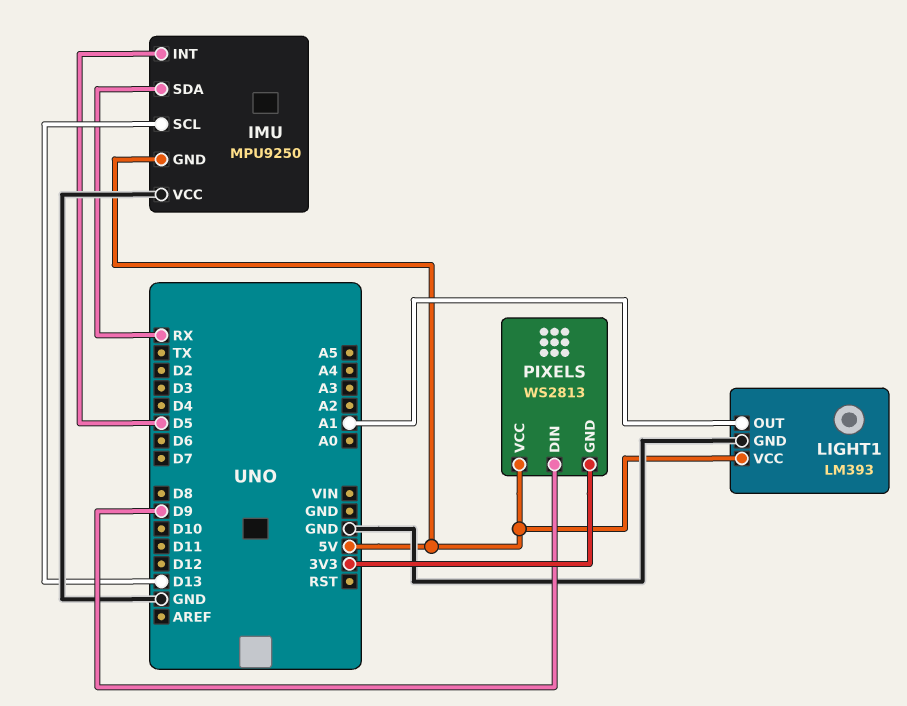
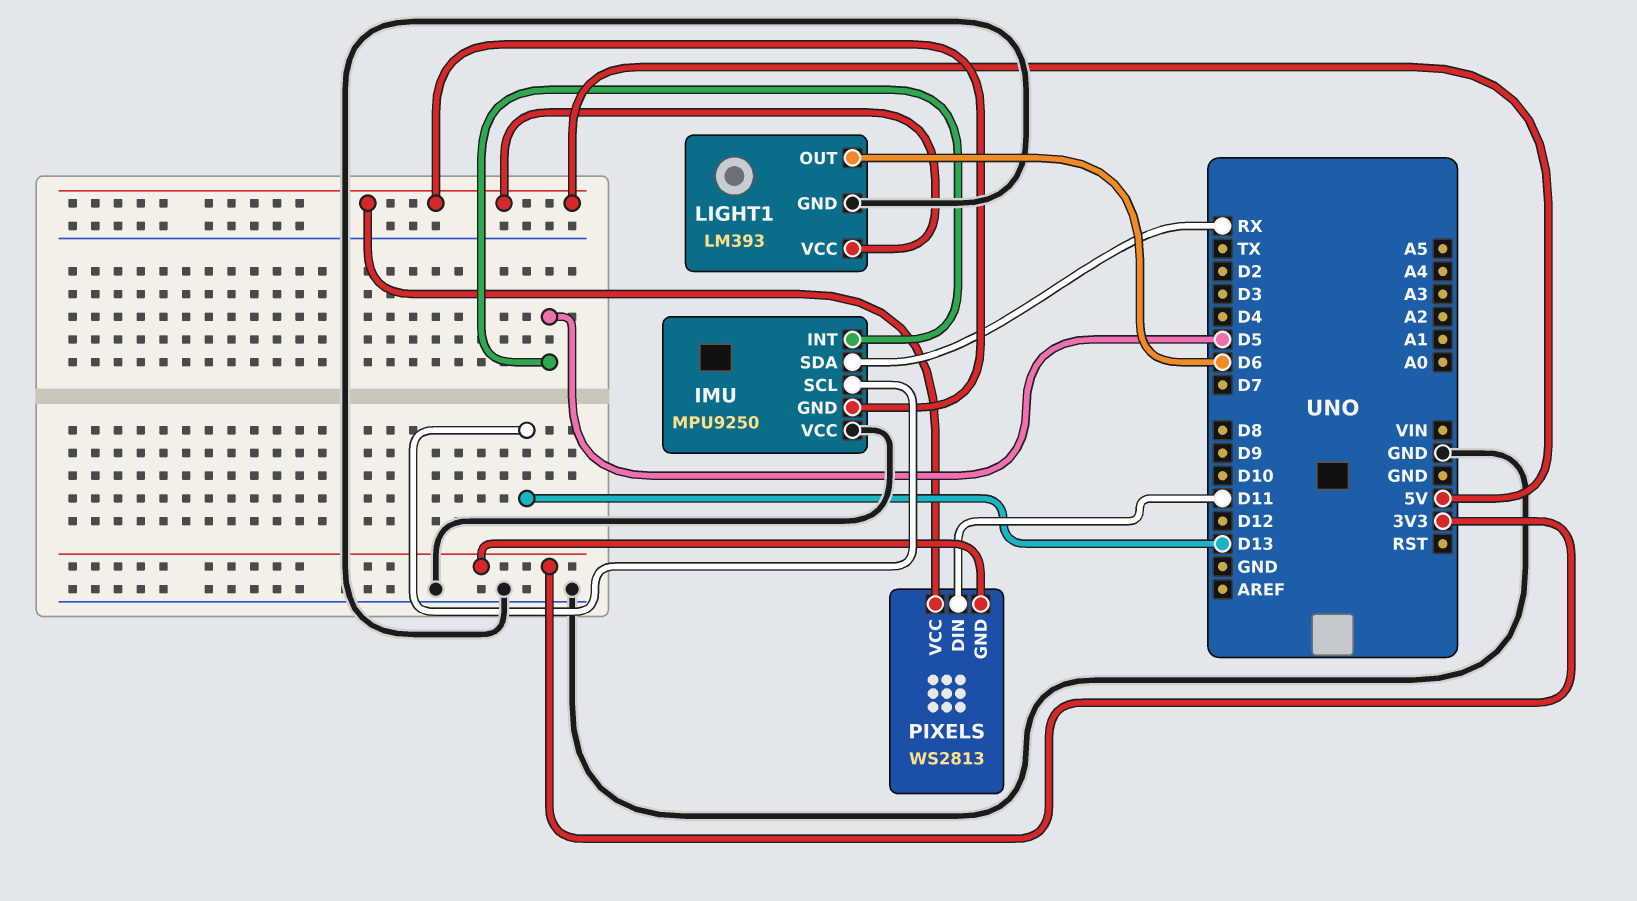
LIGHT1 pin OUT: A1 -> D6
PIXELS pin DIN: D9 -> D11

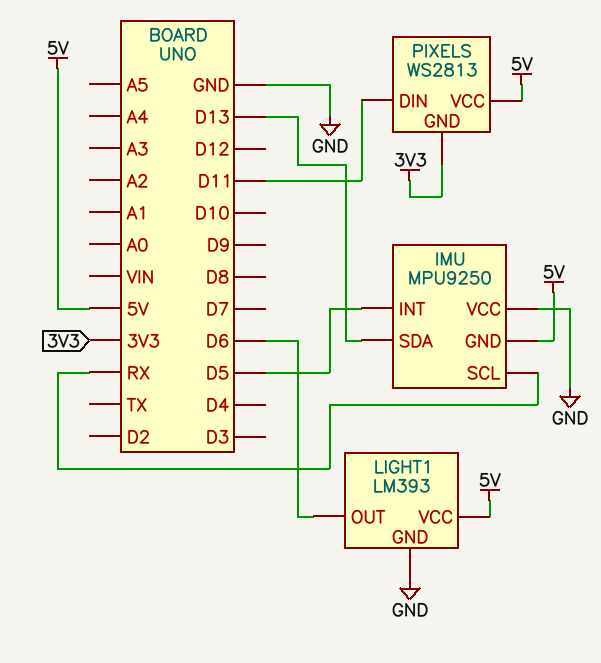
IMU pin SCL: D13 -> RX
IMU pin SDA: RX -> D13

